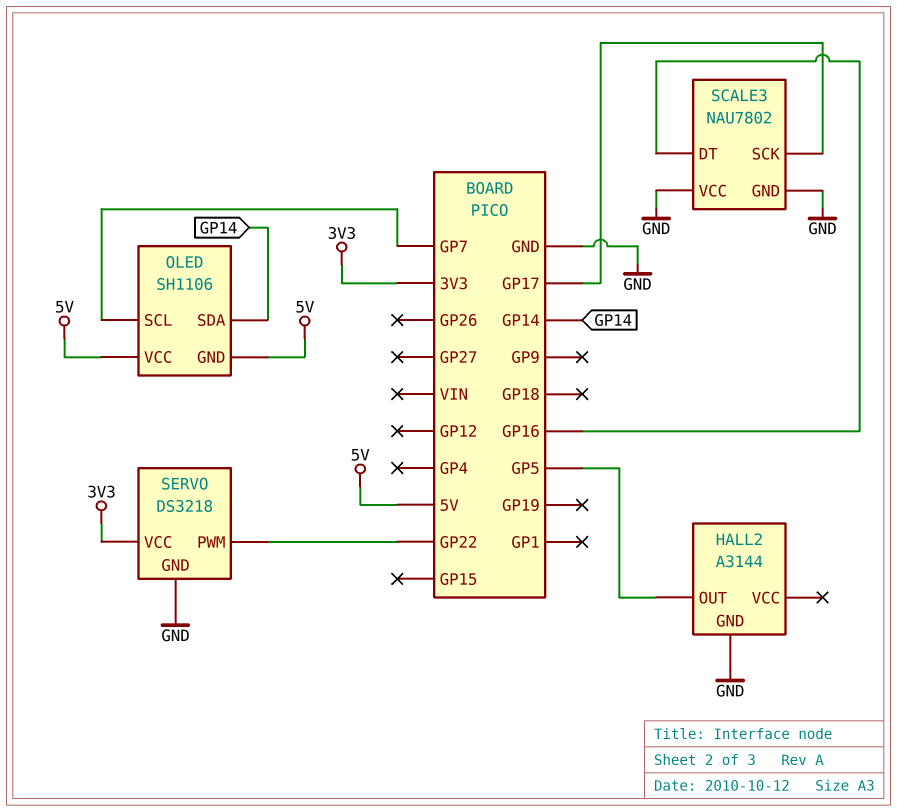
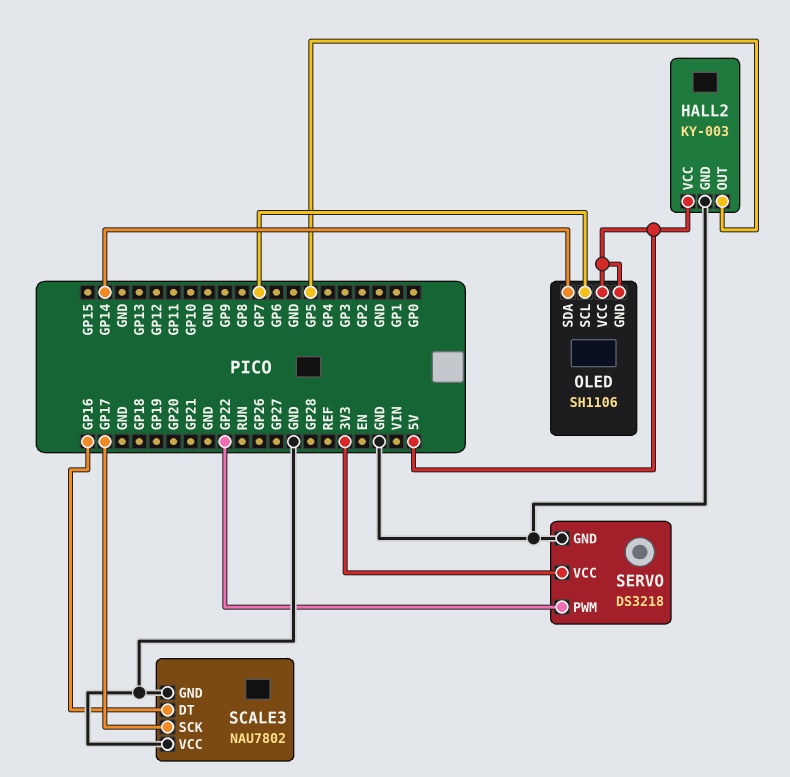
HALL2: A3144 -> KY-003
HALL2 pin VCC: none -> 5V

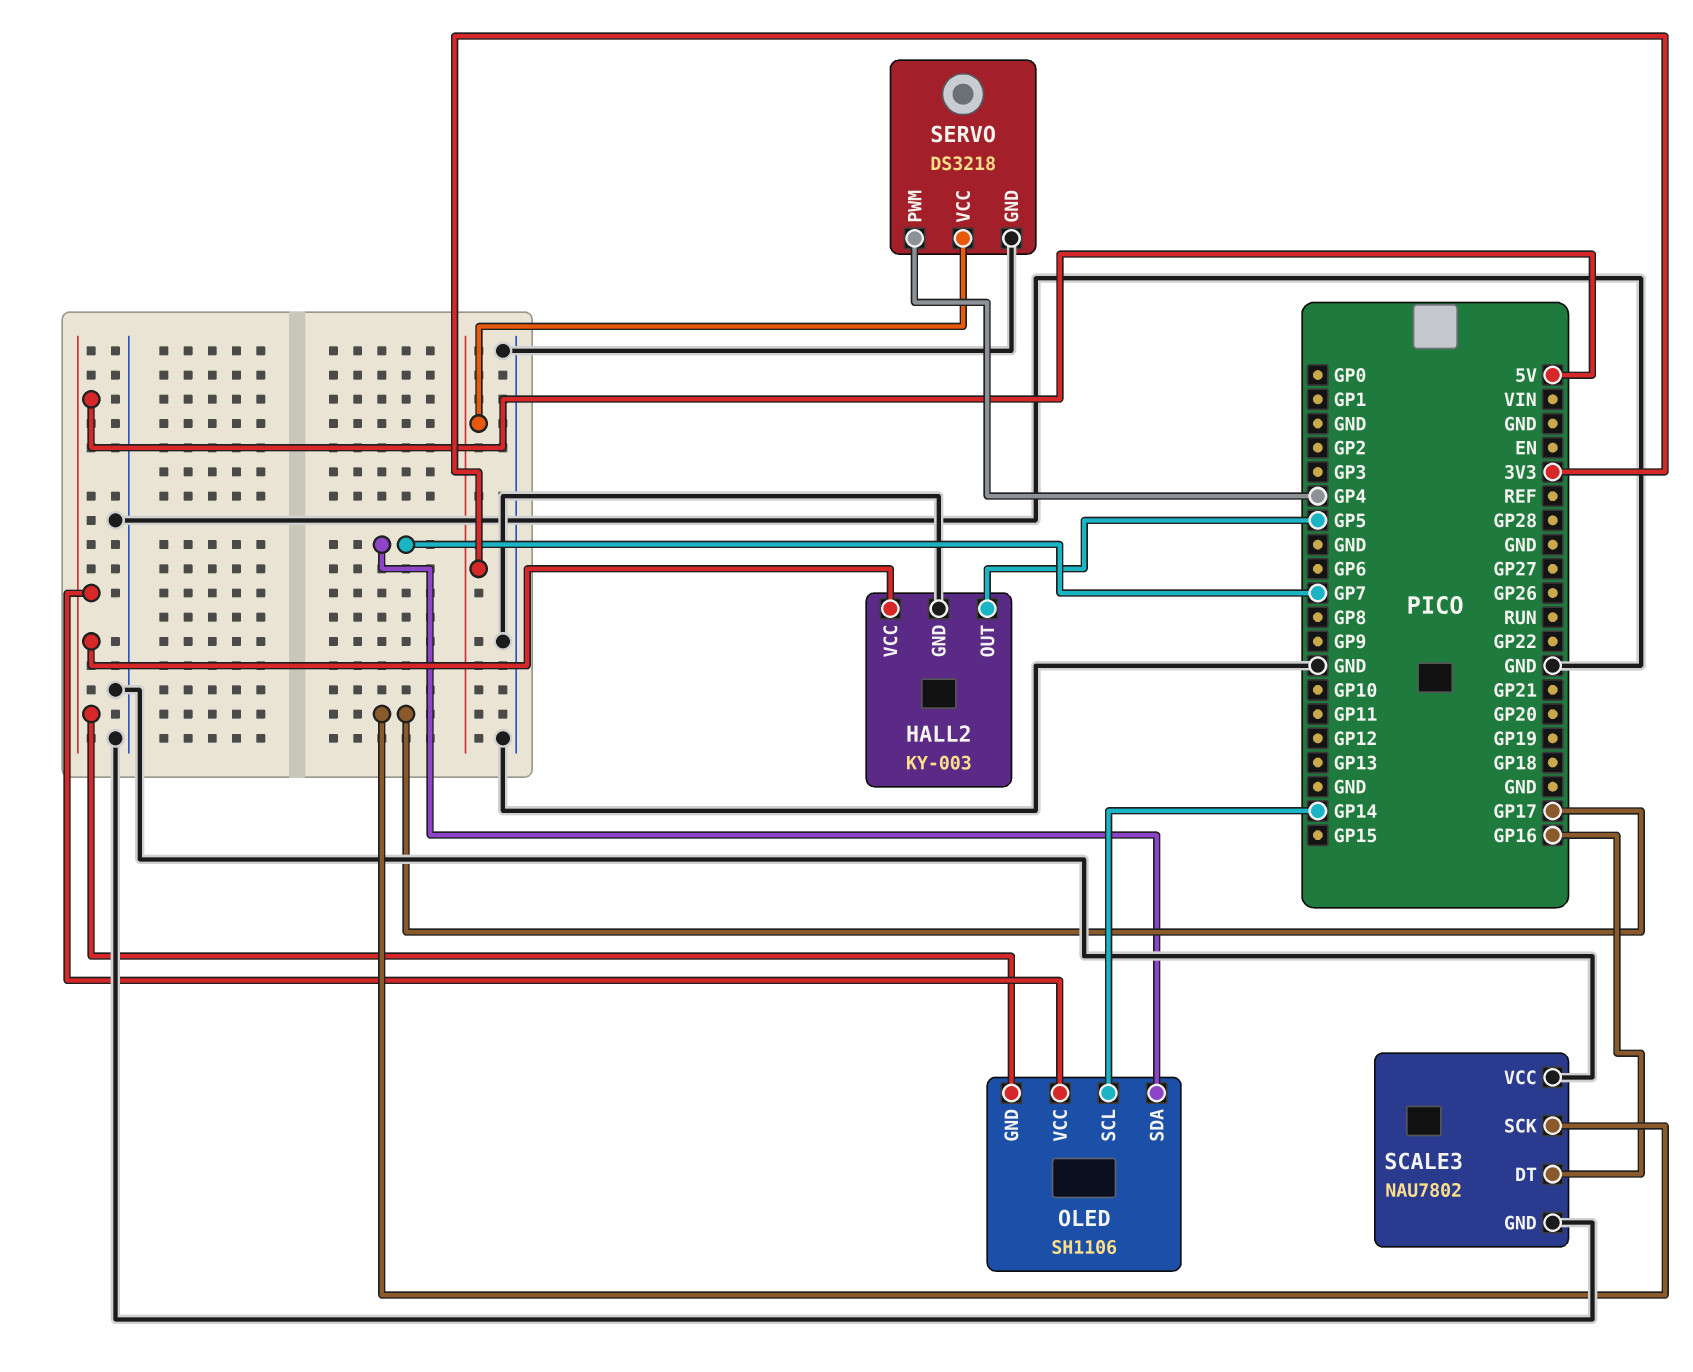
OLED pin SCL: GP7 -> GP14
OLED pin SDA: GP14 -> GP7
SERVO pin PWM: GP22 -> GP4

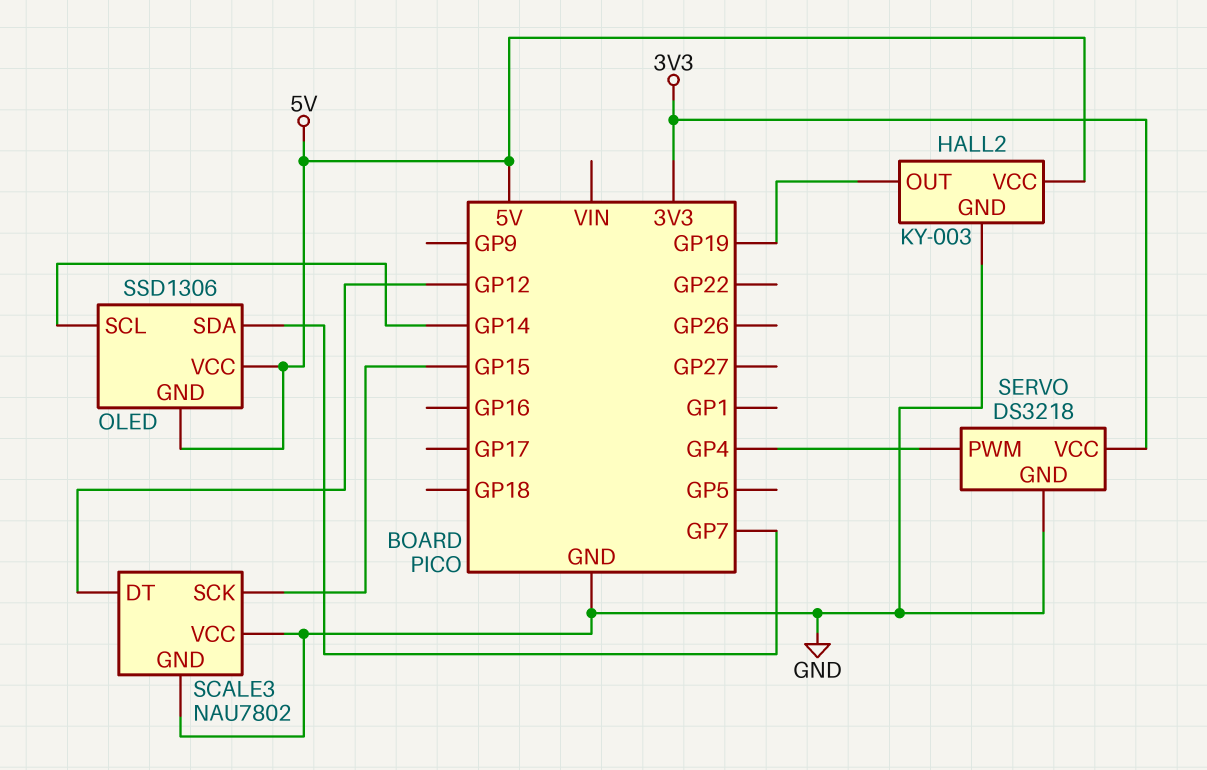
HALL2 pin OUT: GP5 -> GP19
OLED: SH1106 -> SSD1306
SCALE3 pin DT: GP16 -> GP12
SCALE3 pin SCK: GP17 -> GP15

